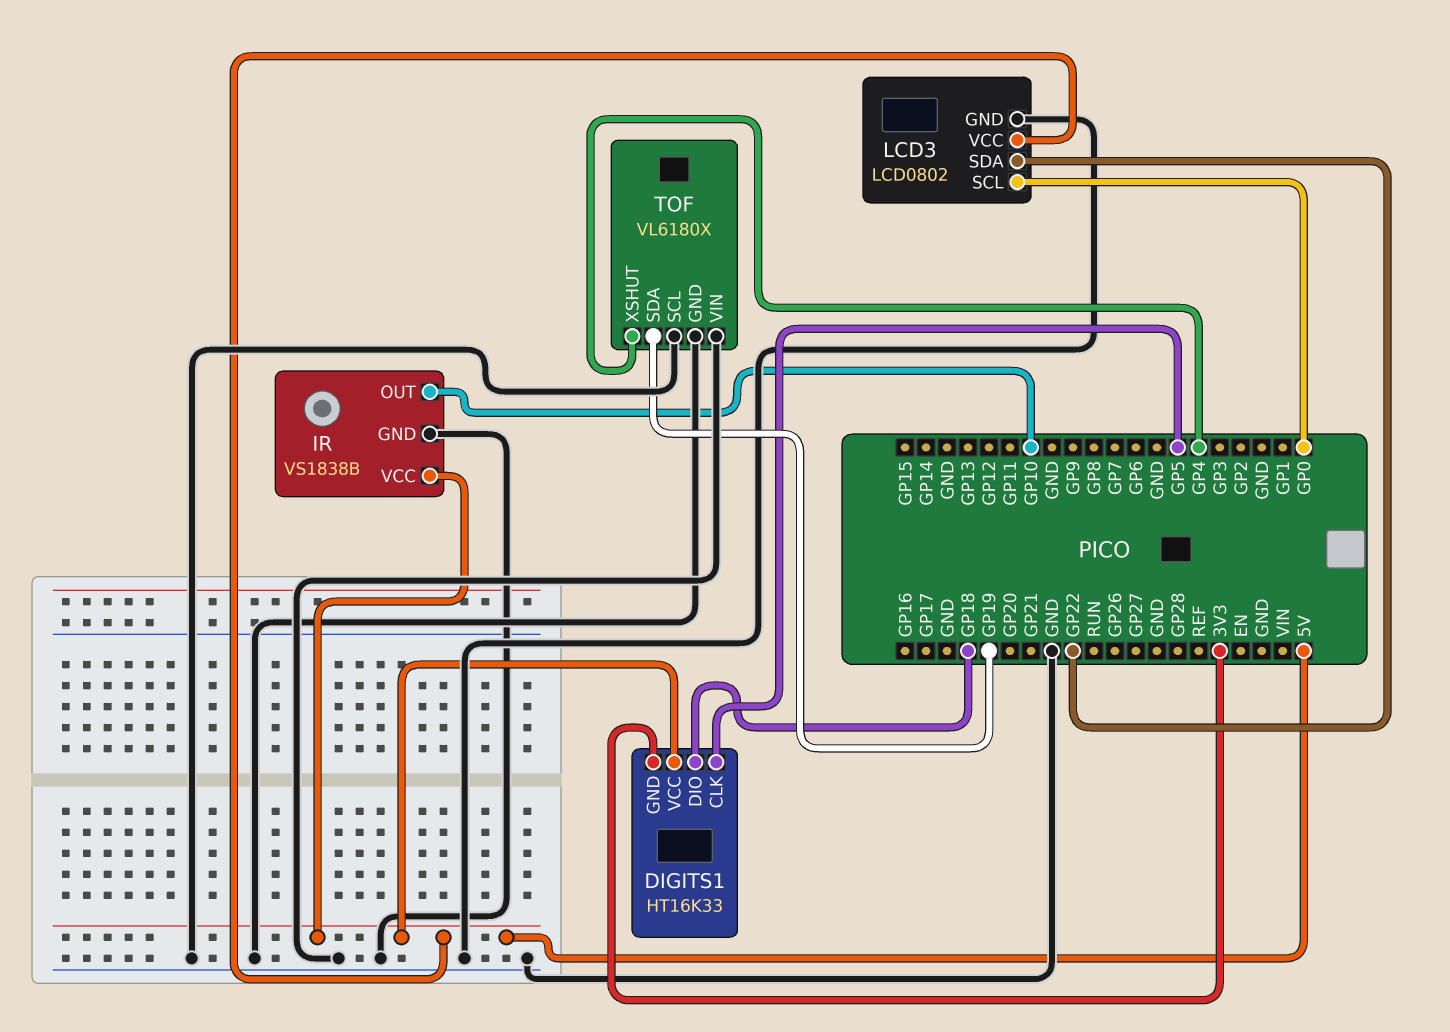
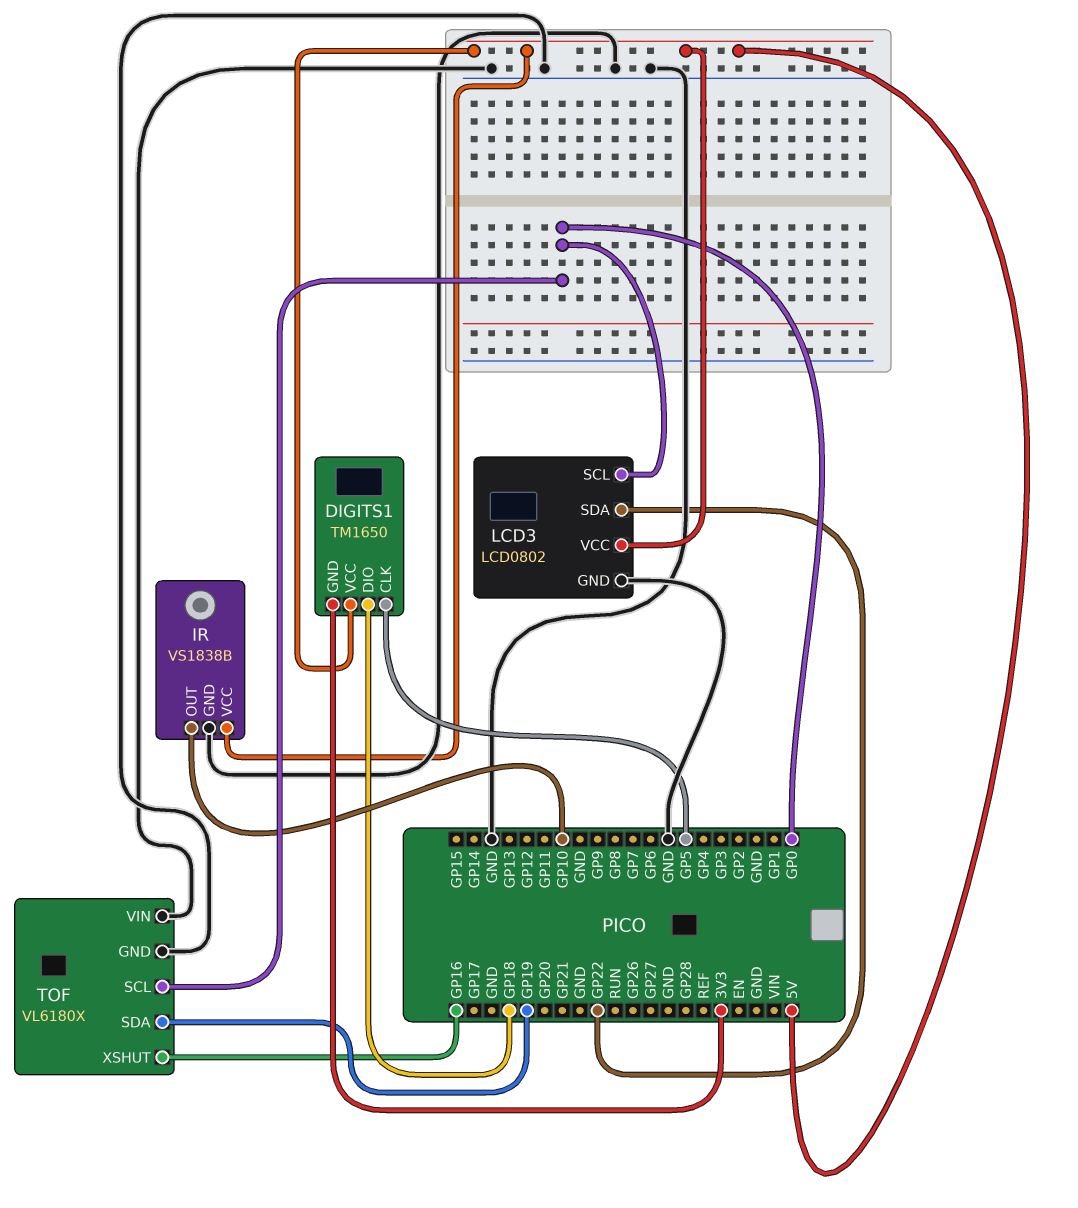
DIGITS1: HT16K33 -> TM1650
TOF pin SCL: GND -> GP0
TOF pin XSHUT: GP4 -> GP16

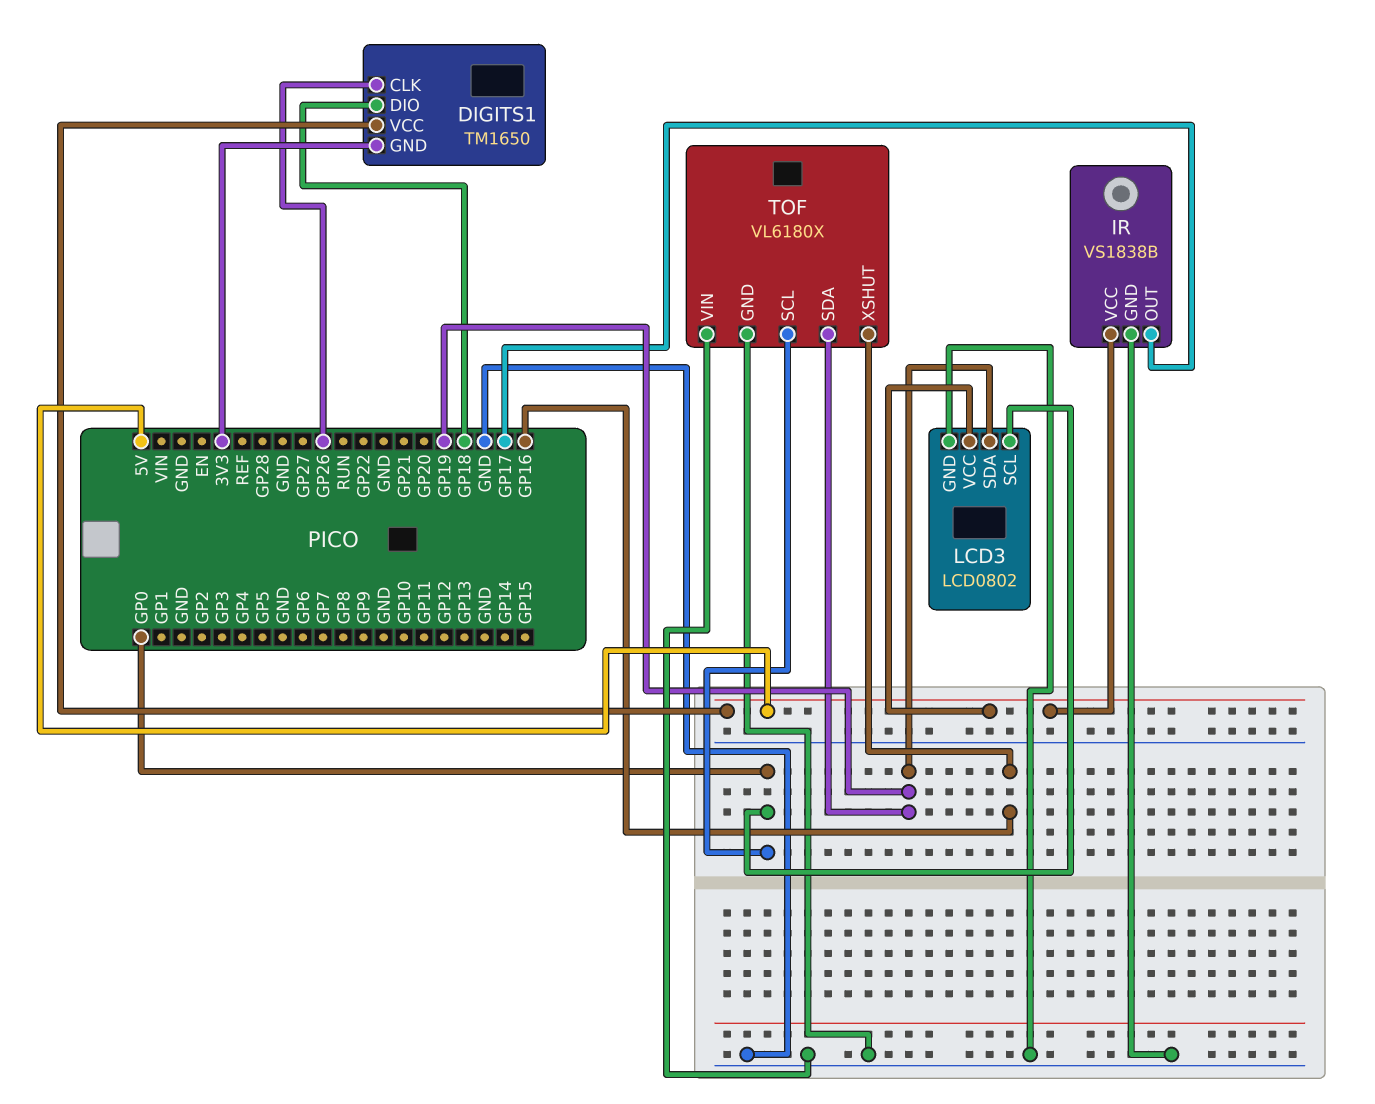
DIGITS1 pin CLK: GP5 -> GP26
IR pin OUT: GP10 -> GP17
LCD3 pin SDA: GP22 -> GP19

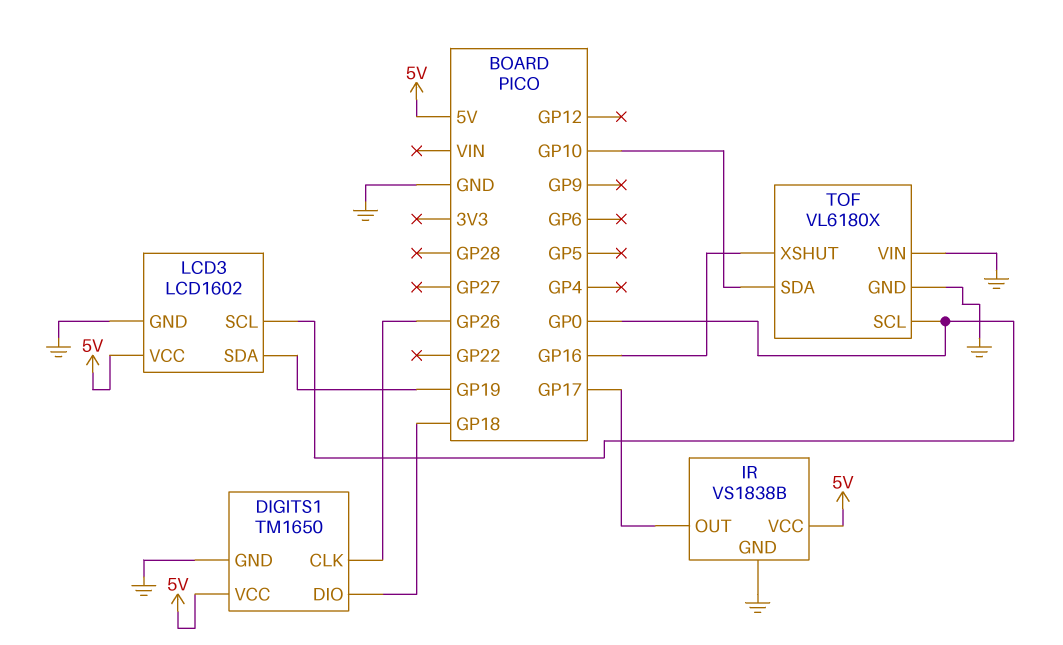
DIGITS1 pin GND: 3V3 -> GND
LCD3: LCD0802 -> LCD1602
TOF pin SDA: GP19 -> GP10

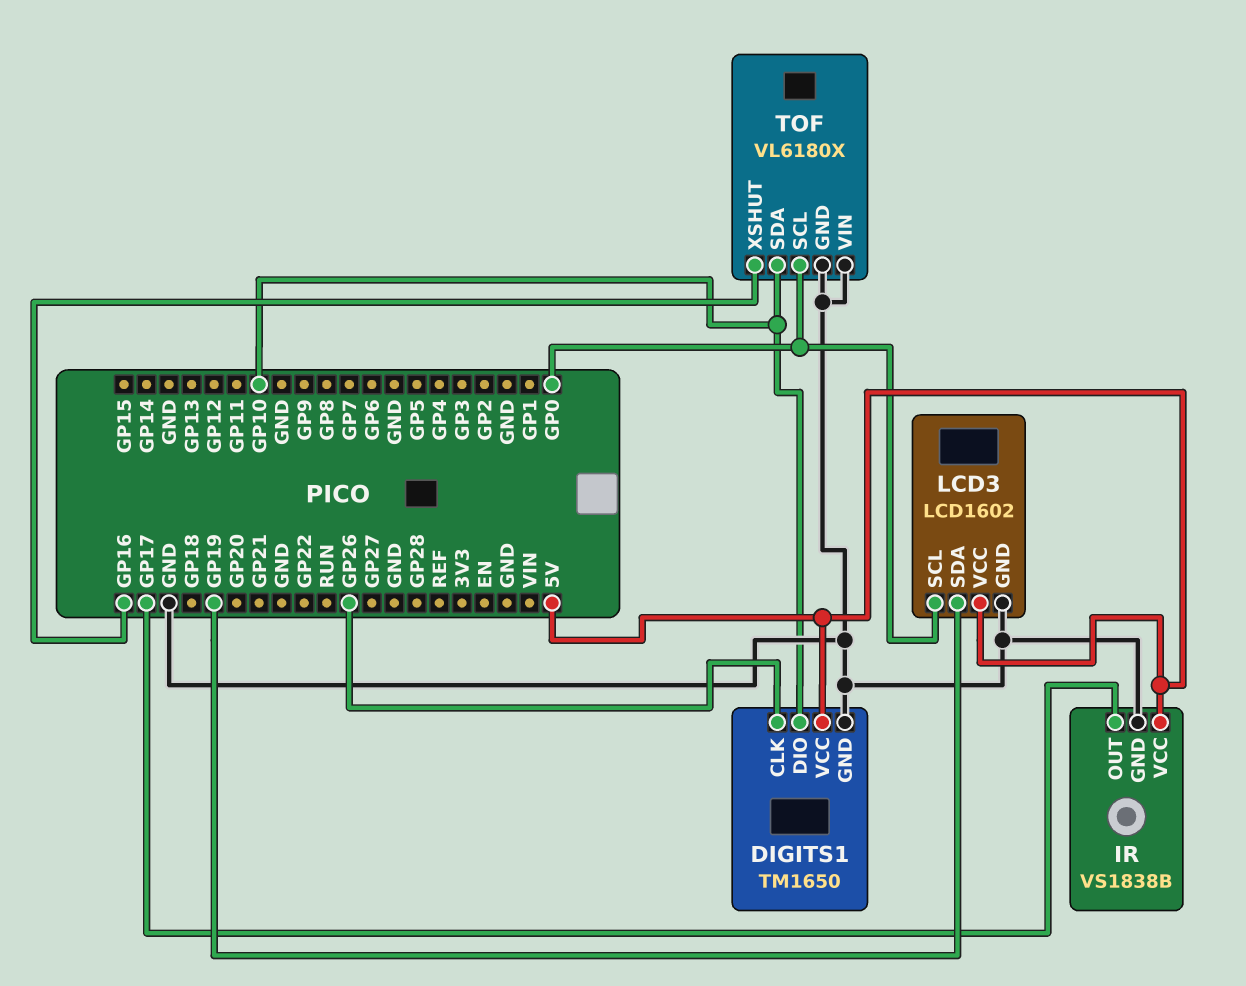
DIGITS1 pin DIO: GP18 -> GP10

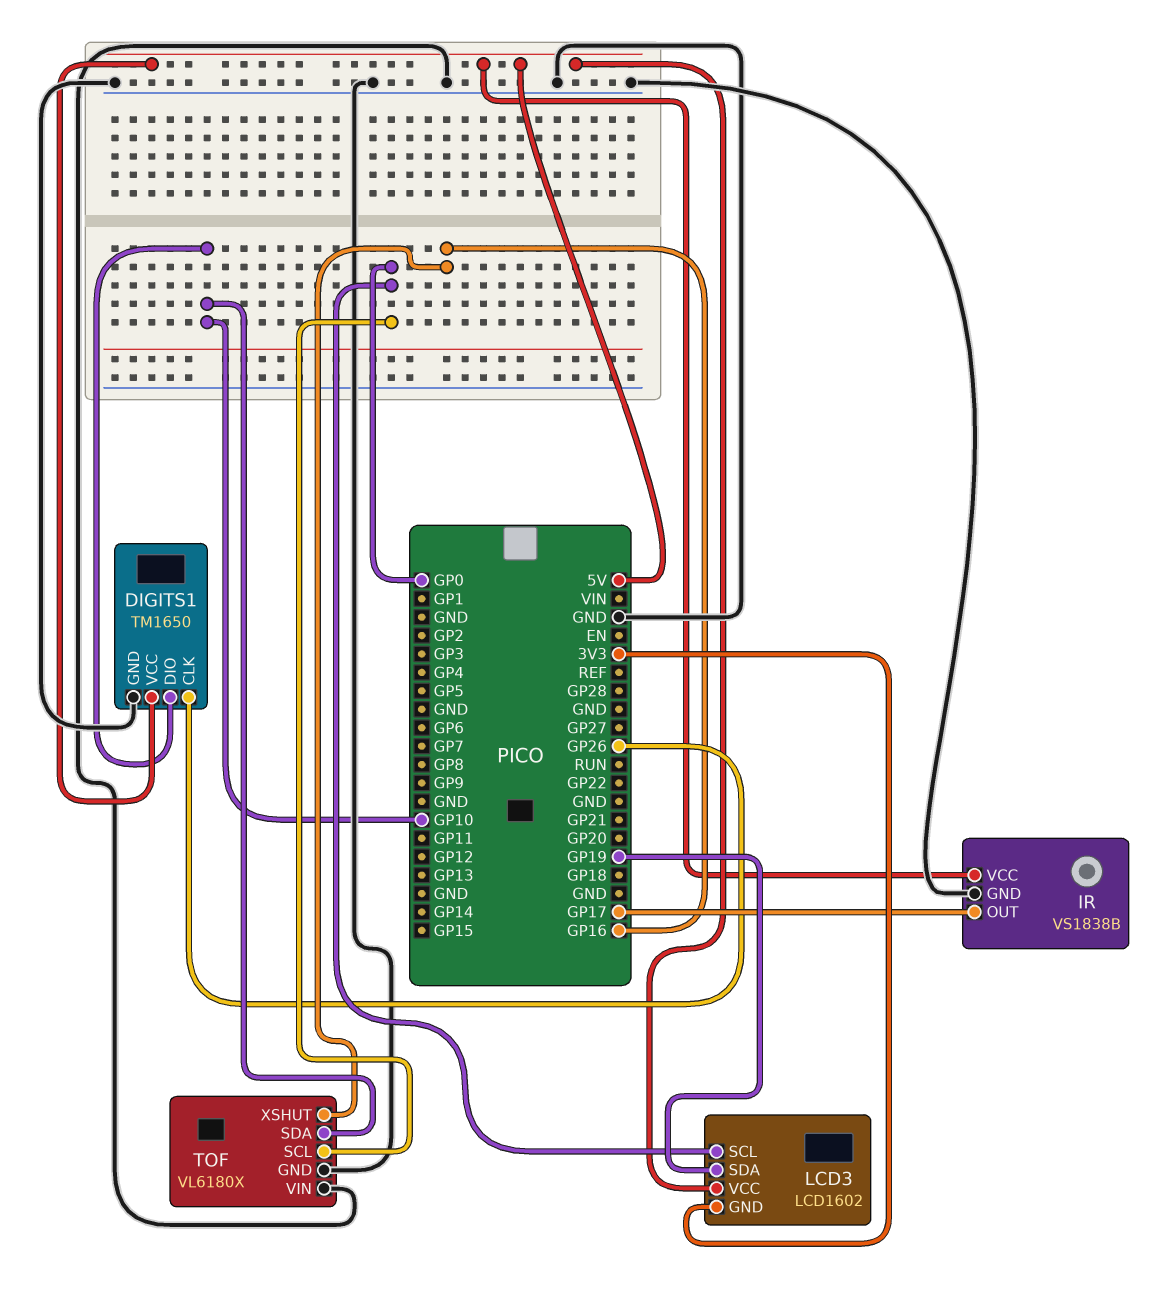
LCD3 pin GND: GND -> 3V3

